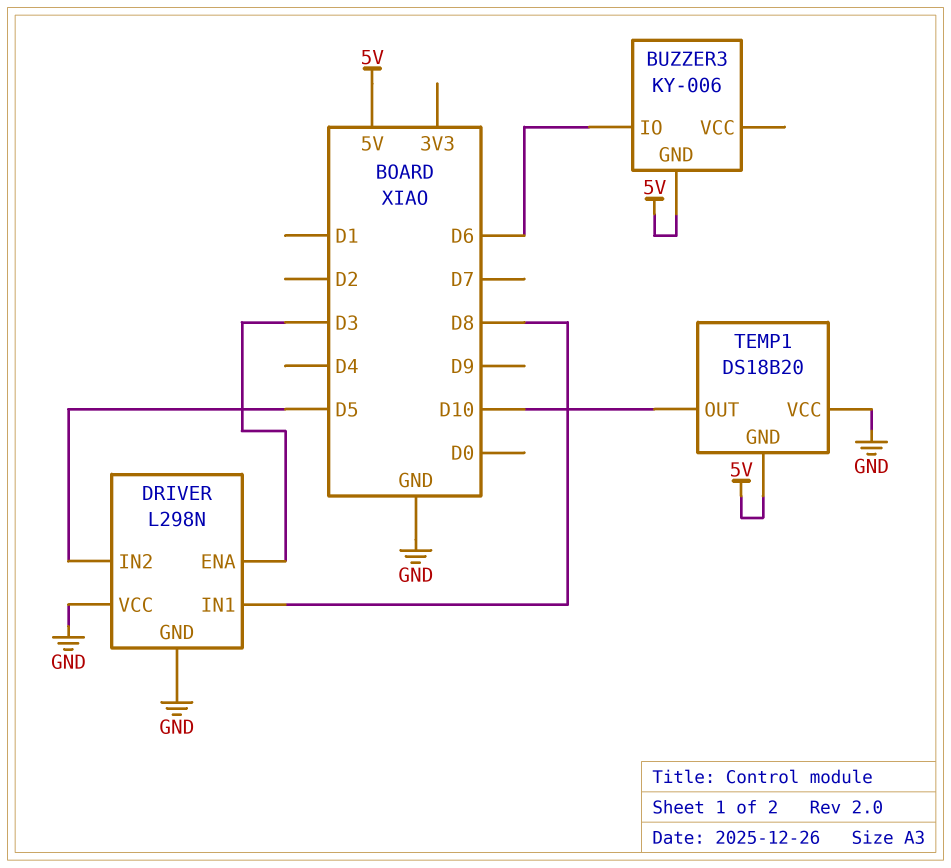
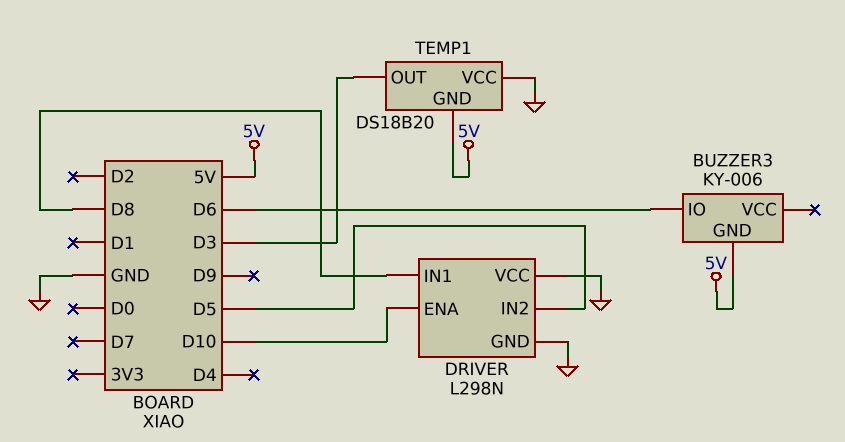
DRIVER pin ENA: D3 -> D10
TEMP1 pin OUT: D10 -> D3

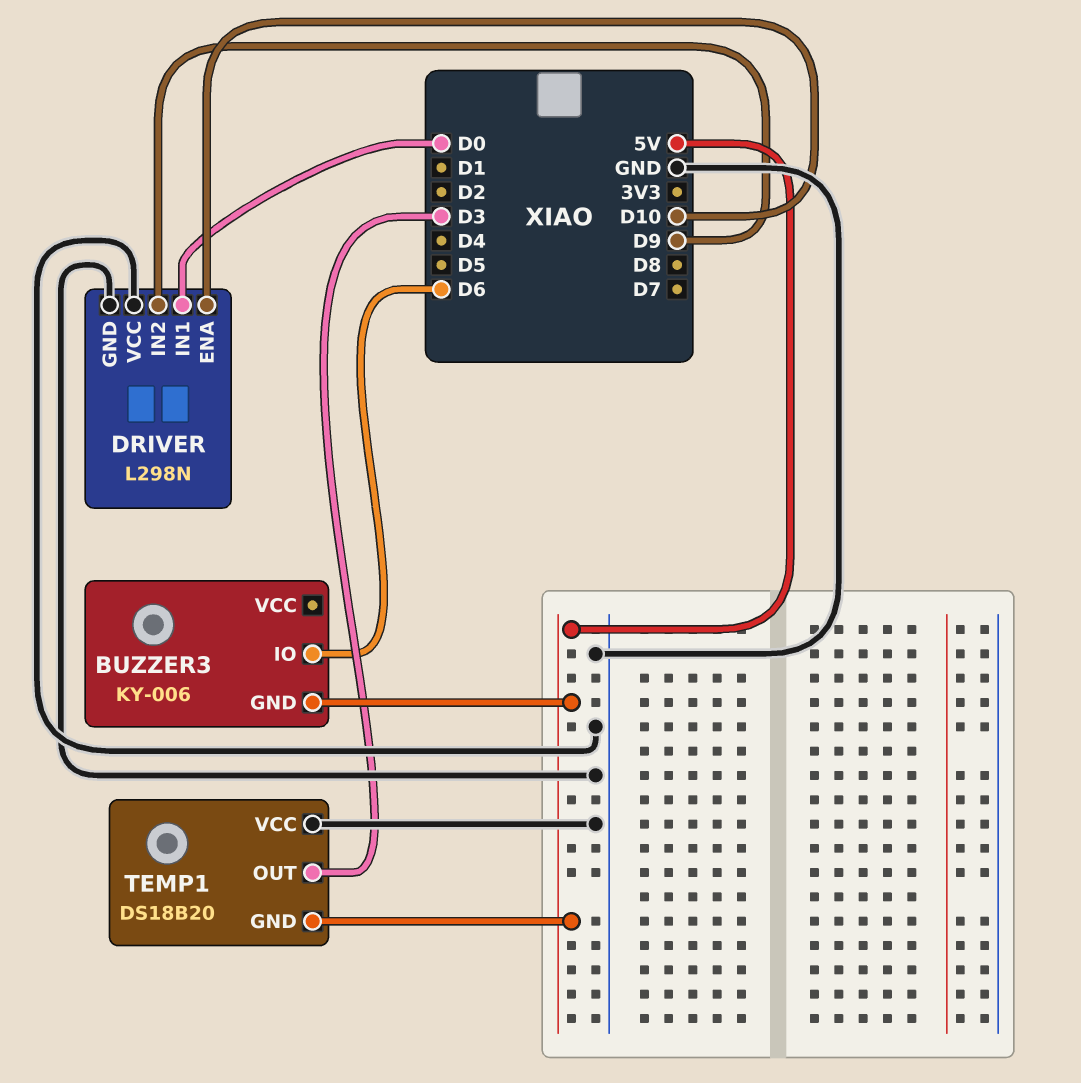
DRIVER pin IN1: D8 -> D0
DRIVER pin IN2: D5 -> D9

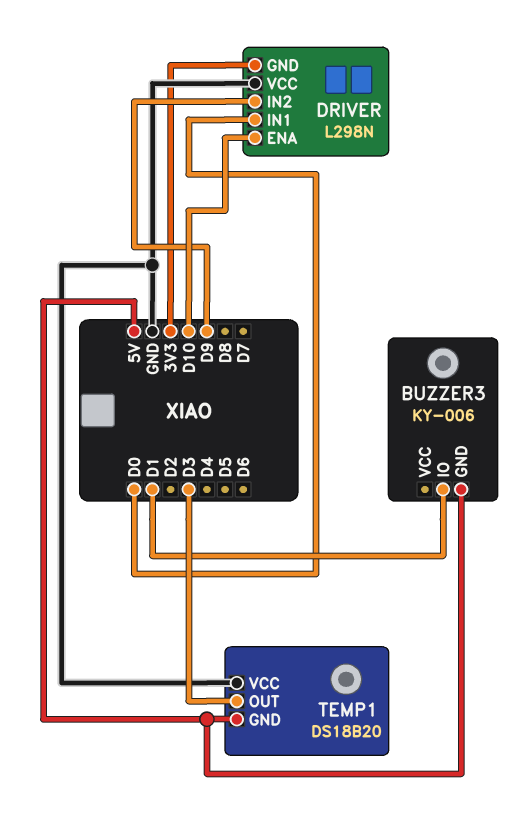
BUZZER3 pin IO: D6 -> D1
DRIVER pin GND: GND -> 3V3

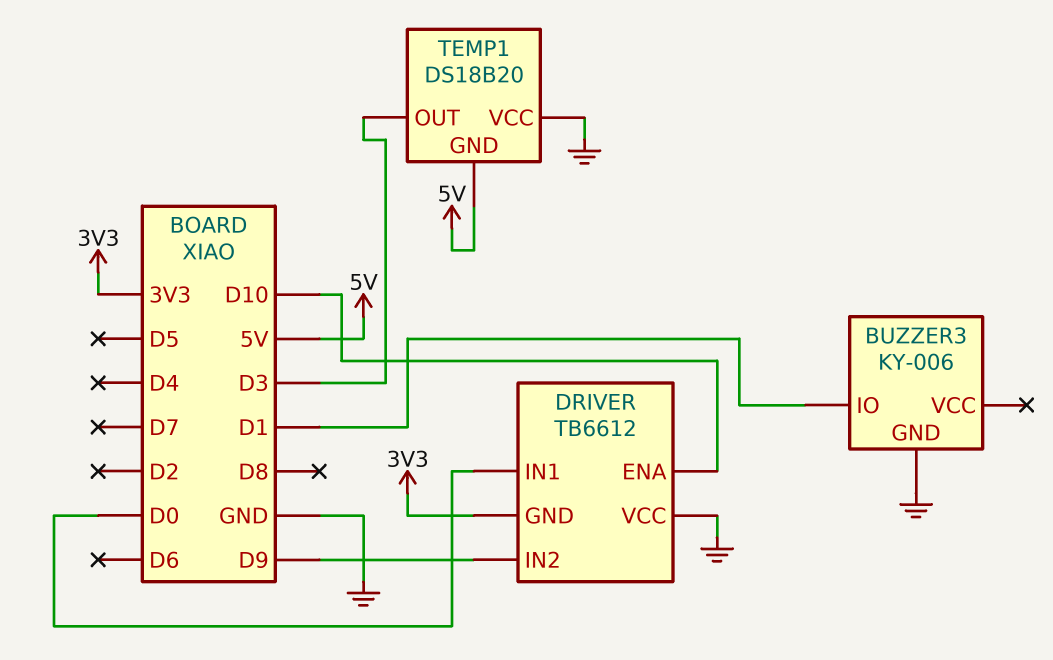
BUZZER3 pin GND: 5V -> GND
DRIVER: L298N -> TB6612

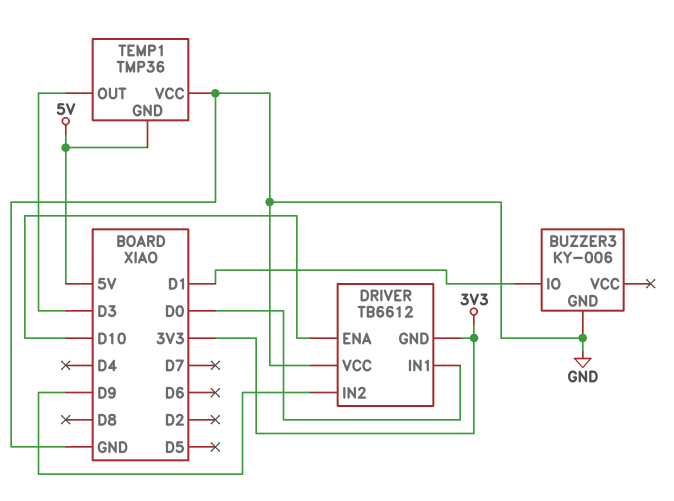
TEMP1: DS18B20 -> TMP36

